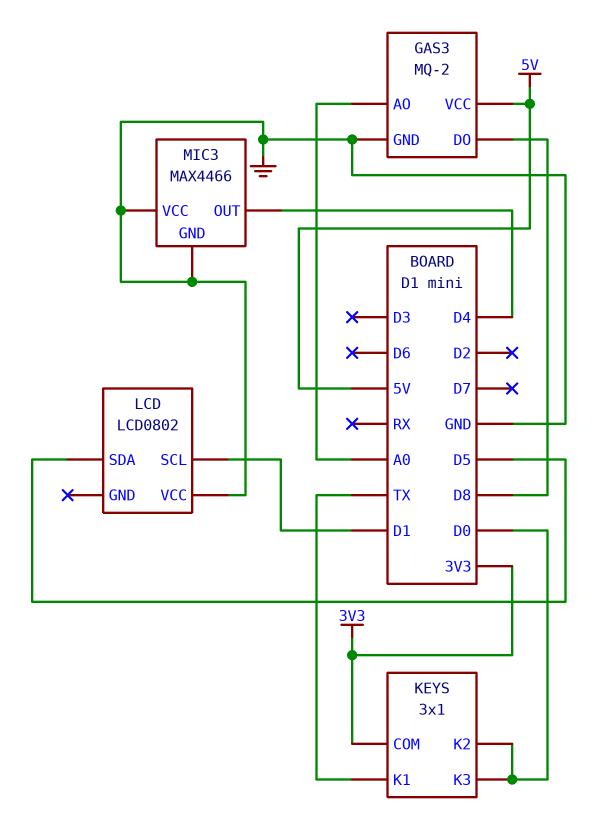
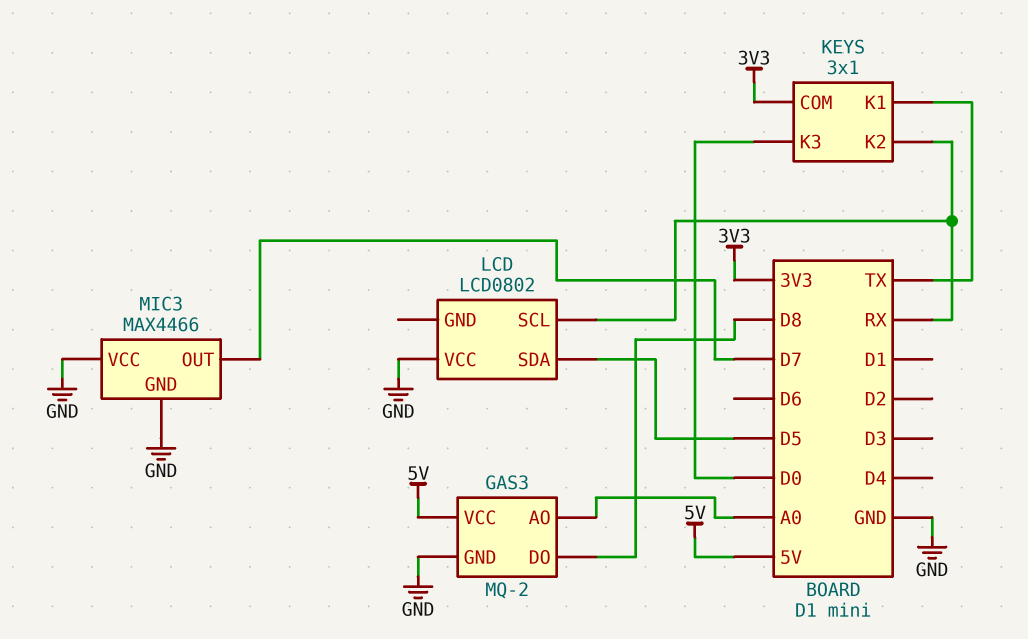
KEYS pin K2: D0 -> RX
LCD pin SCL: D1 -> RX
MIC3 pin OUT: D4 -> D7

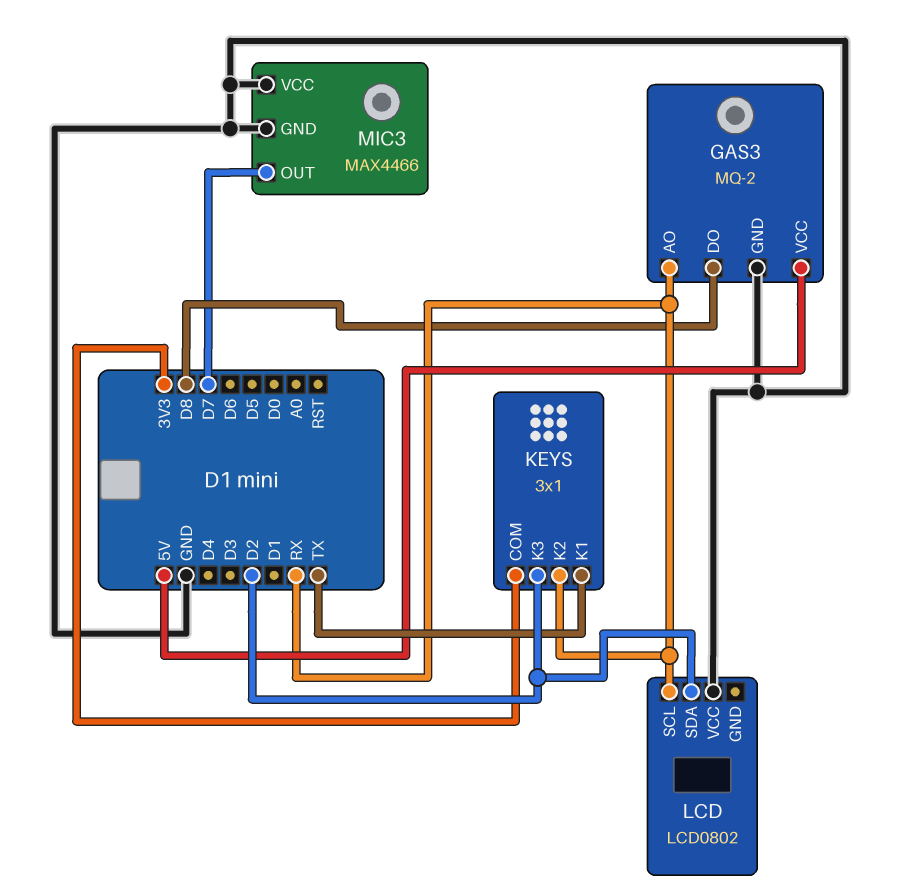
GAS3 pin AO: A0 -> RX
KEYS pin K3: D0 -> D2
LCD pin SDA: D5 -> D2

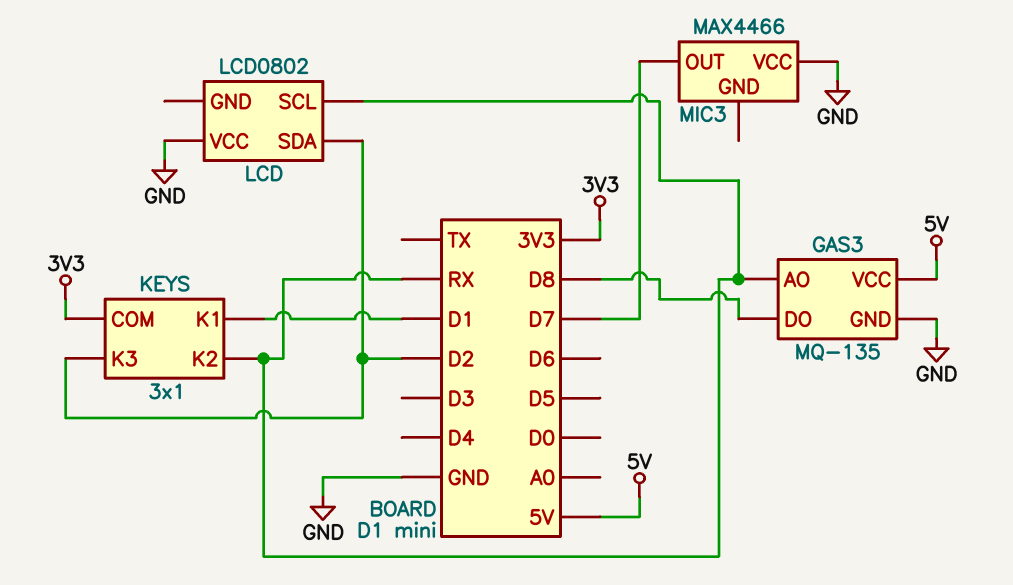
GAS3: MQ-2 -> MQ-135
KEYS pin K1: TX -> D1
MIC3 pin GND: GND -> none

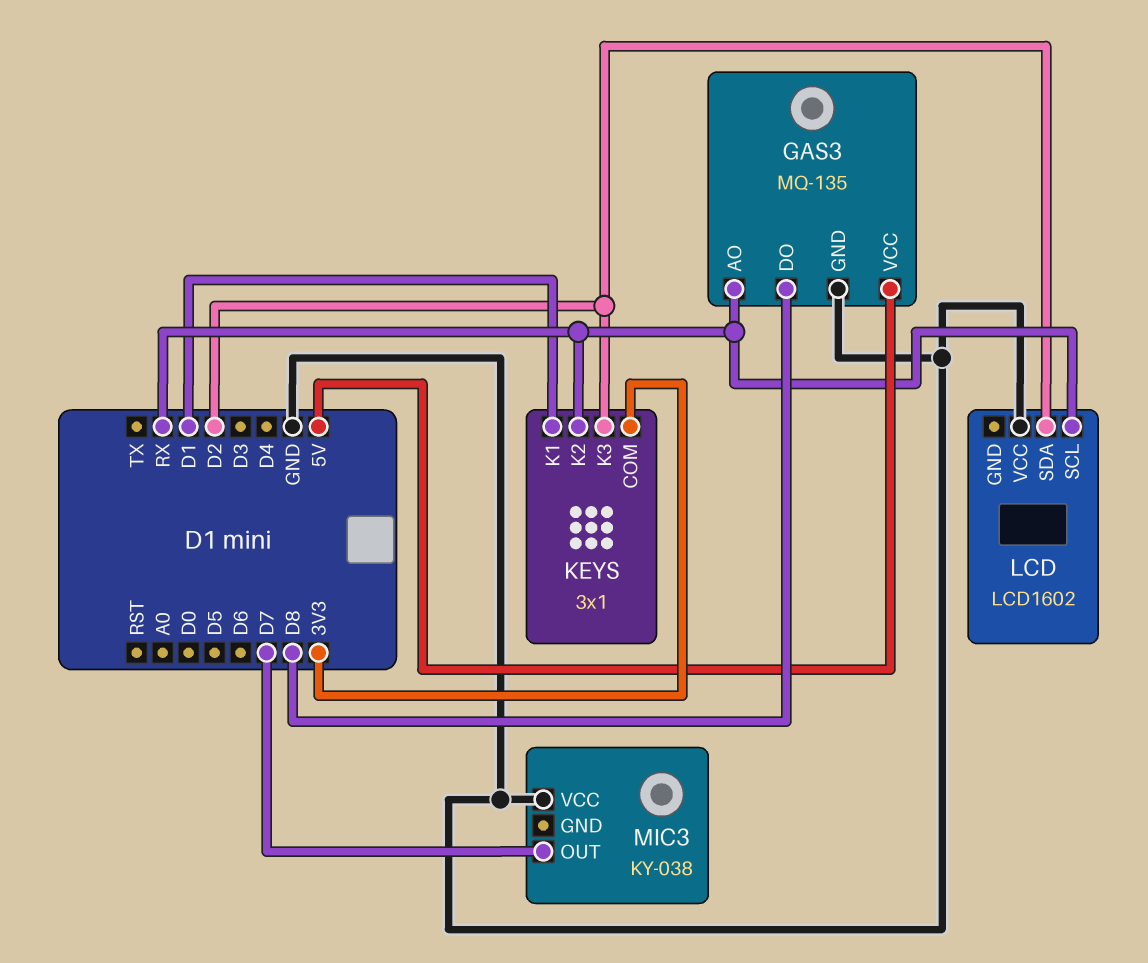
LCD: LCD0802 -> LCD1602
MIC3: MAX4466 -> KY-038

